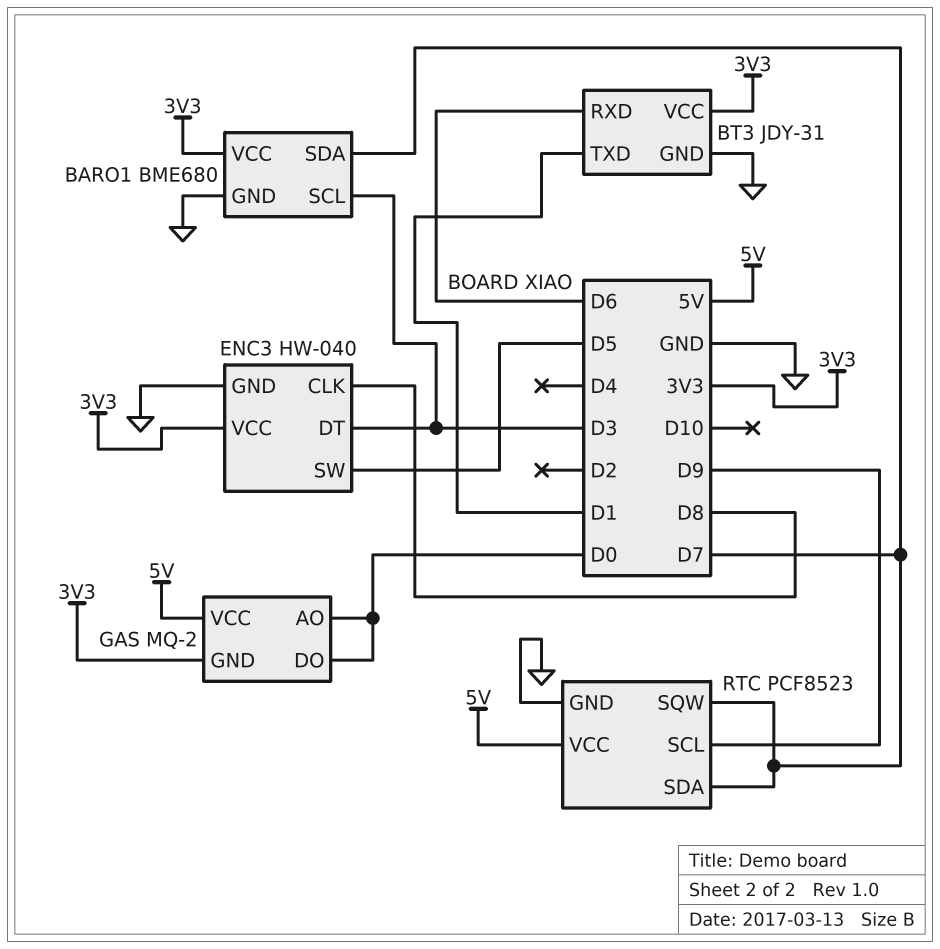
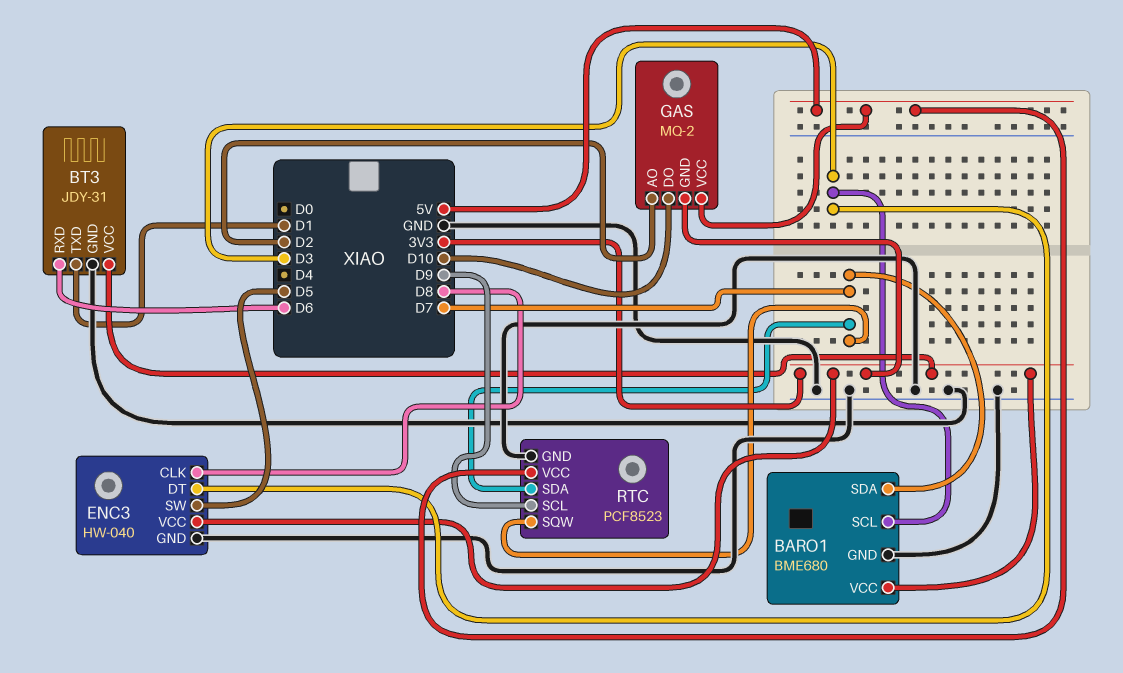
GAS pin AO: D0 -> D2
GAS pin DO: D0 -> D10

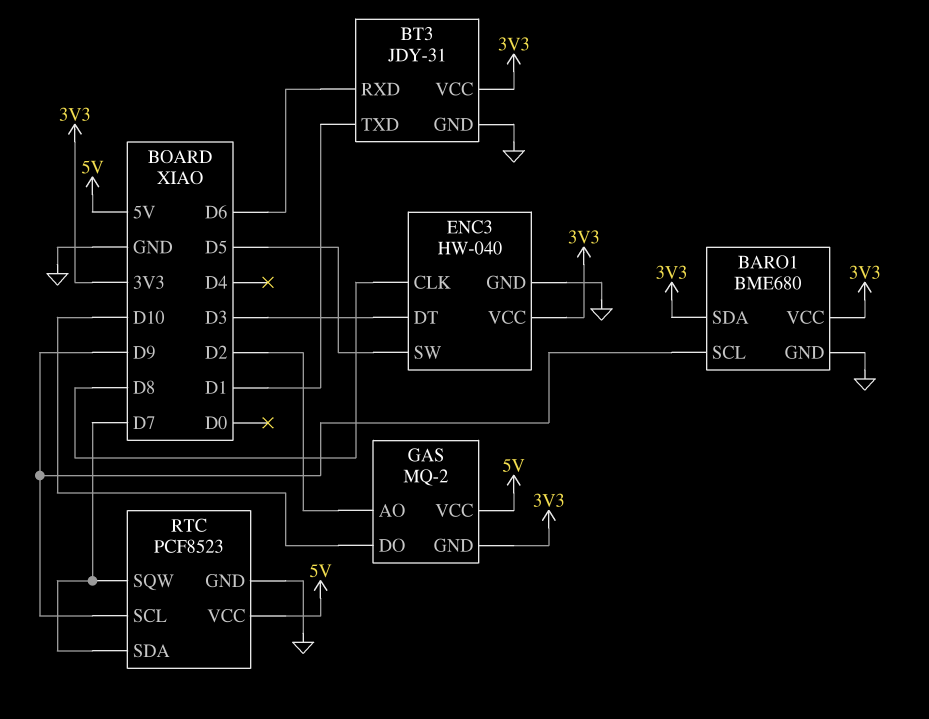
BARO1 pin SCL: D3 -> D9
BARO1 pin SDA: D7 -> 3V3

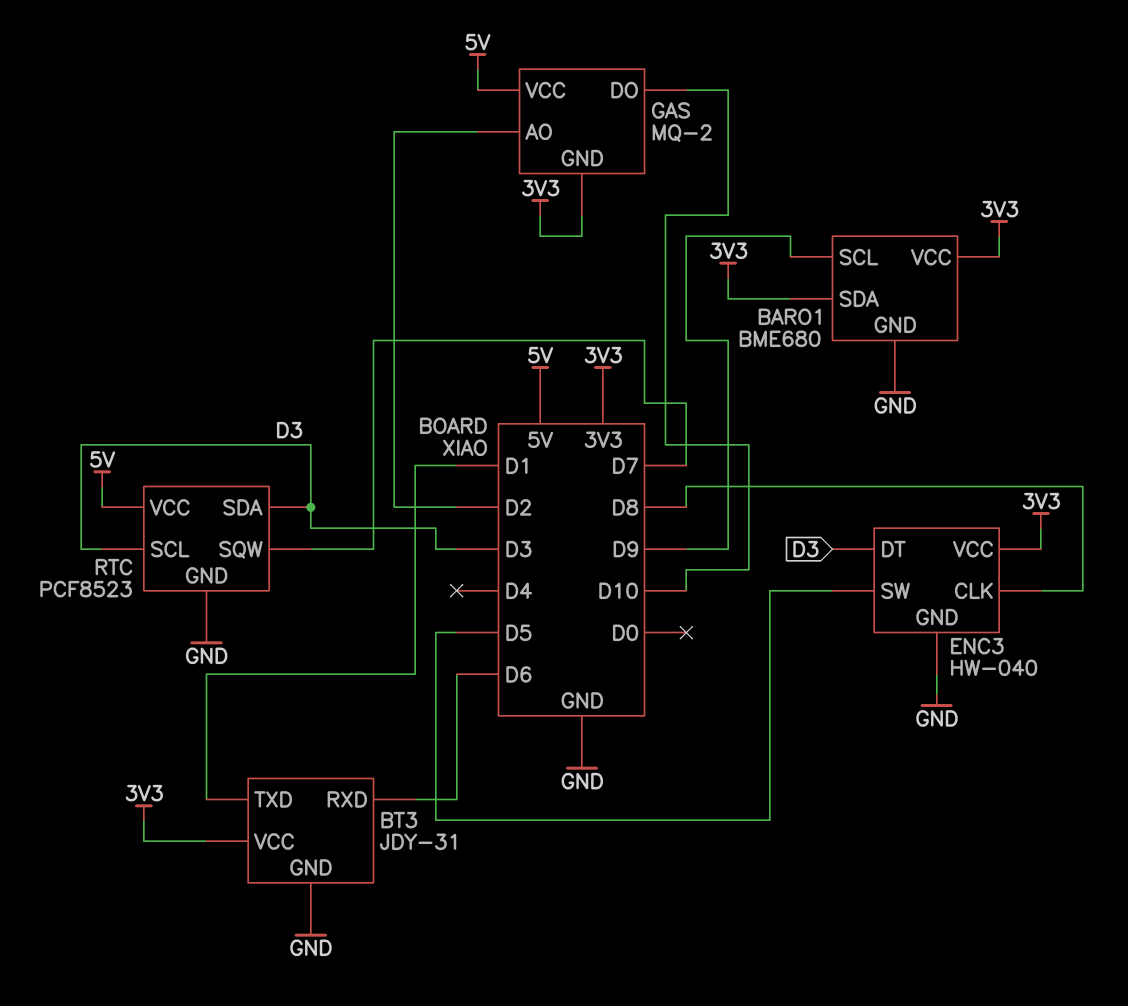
RTC pin SCL: D9 -> D3
RTC pin SDA: D7 -> D3

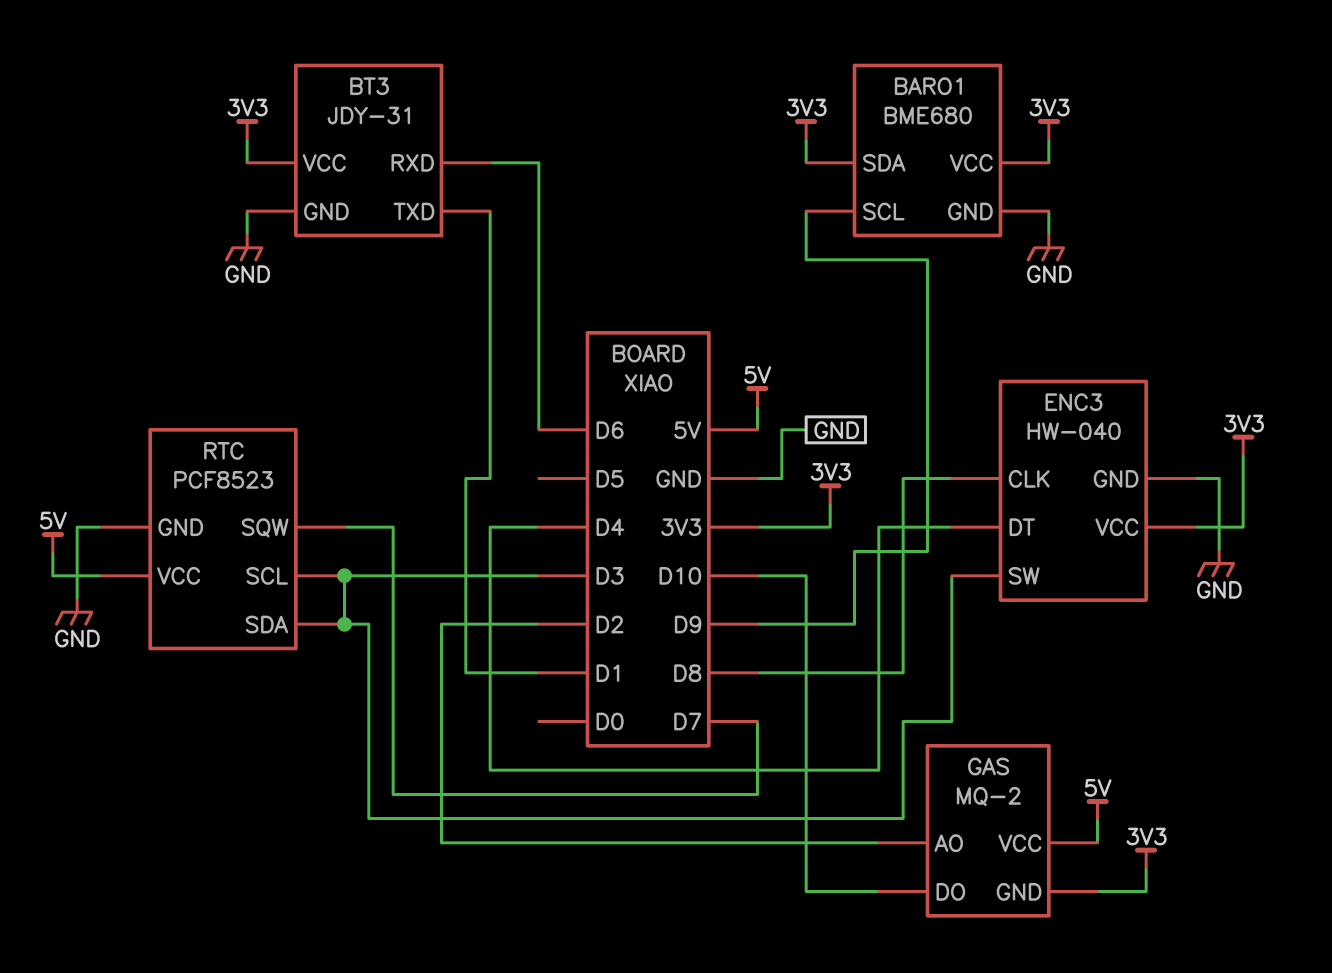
ENC3 pin DT: D3 -> D4
ENC3 pin SW: D5 -> D3

